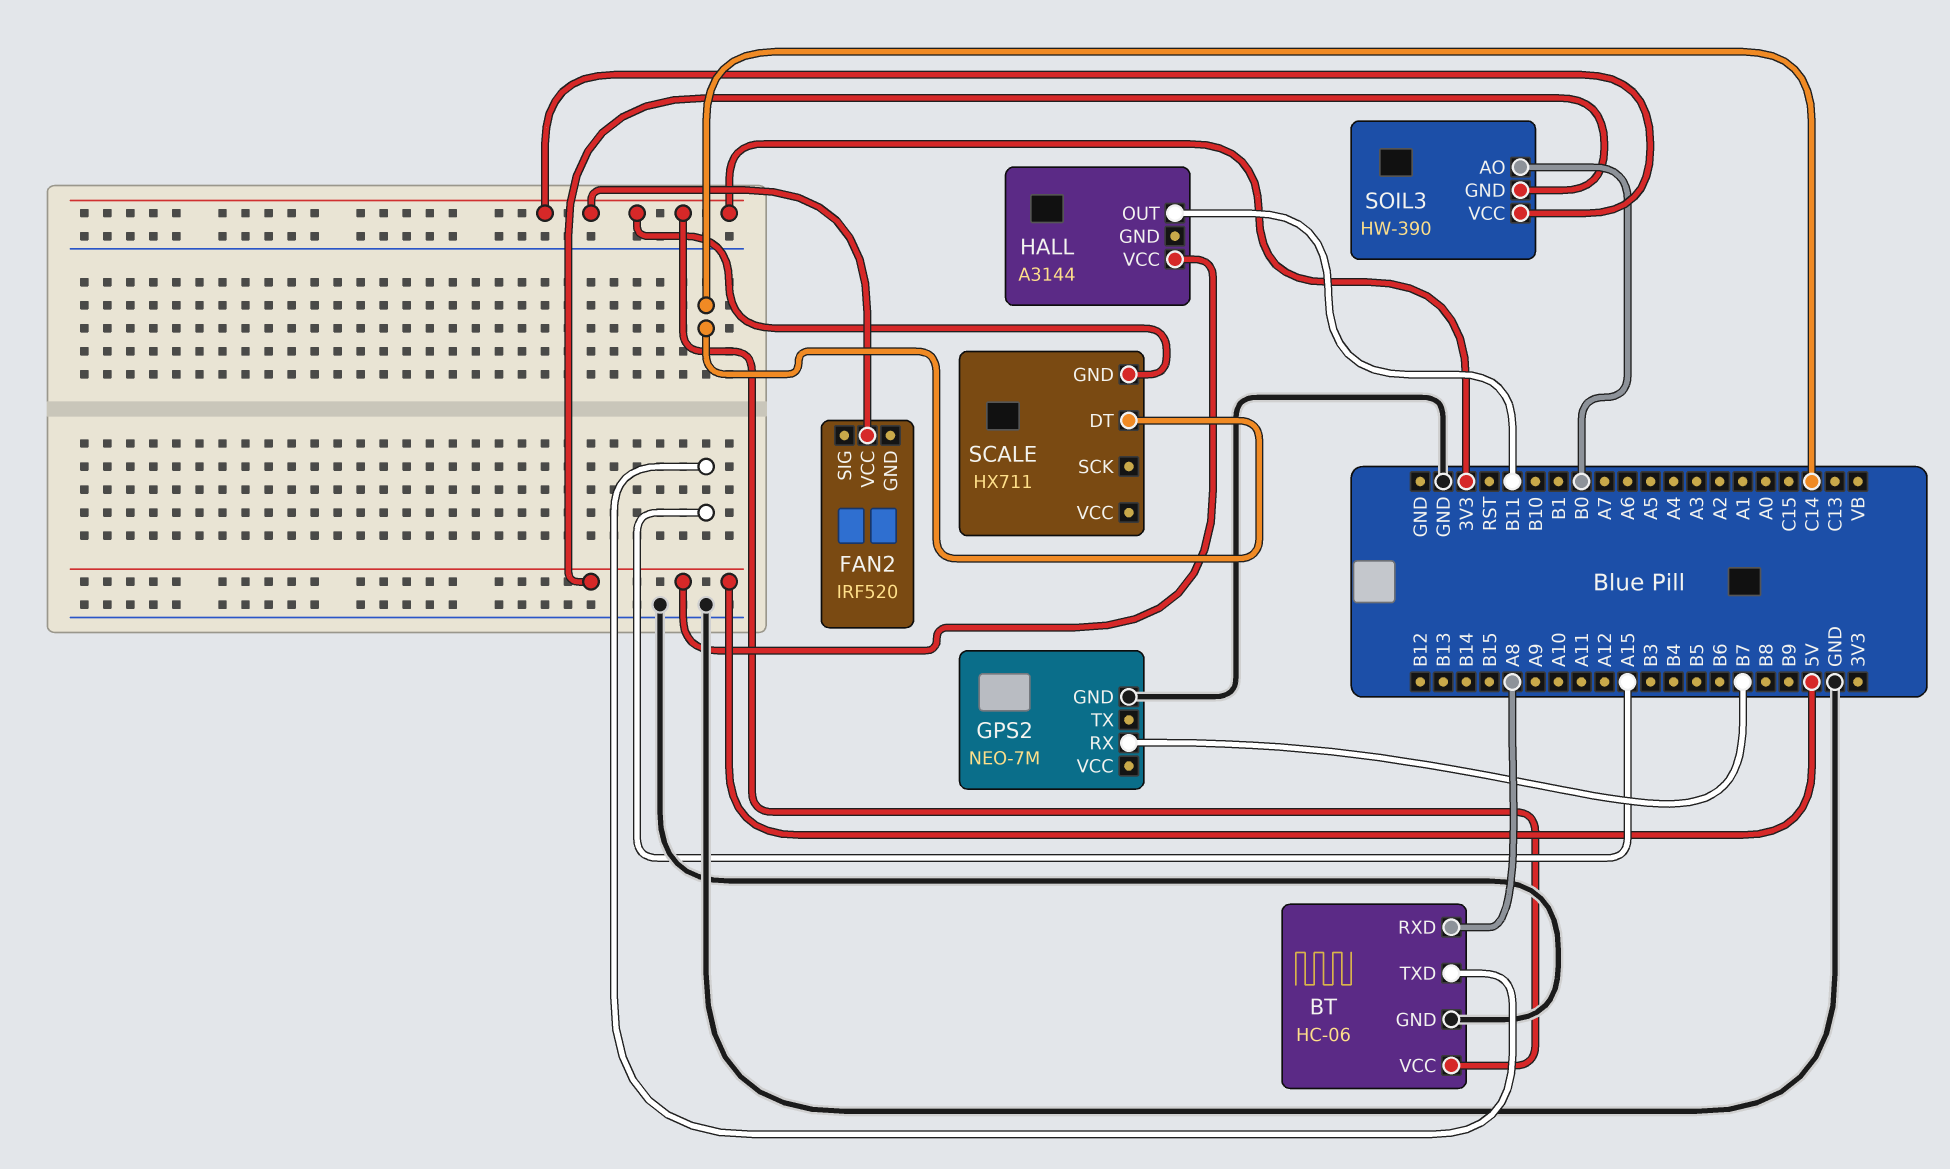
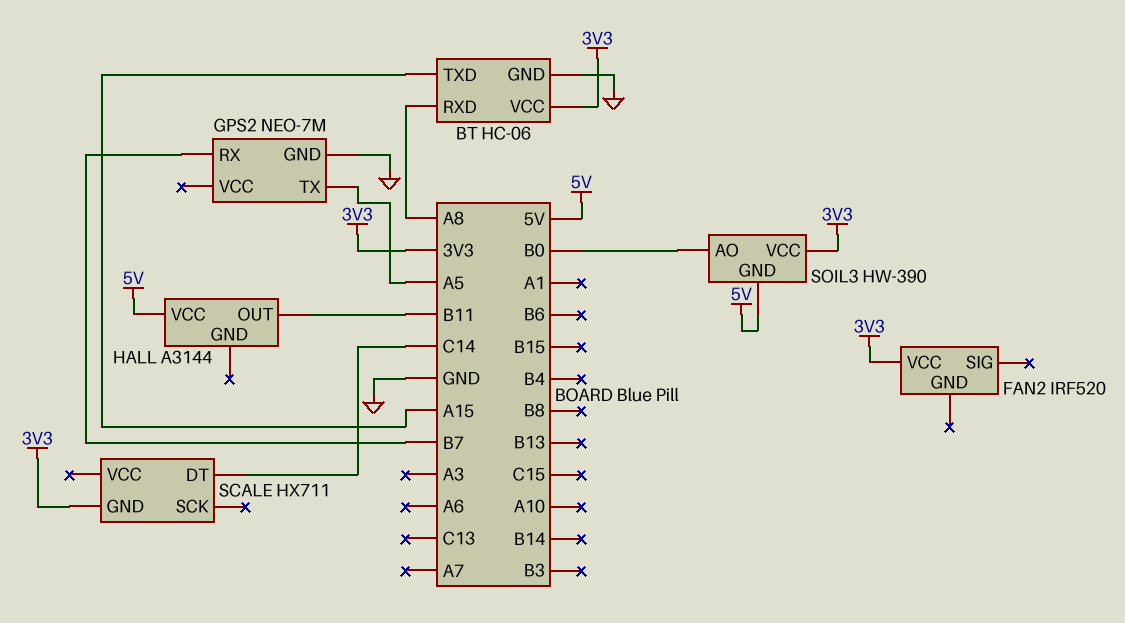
GPS2 pin TX: none -> A5

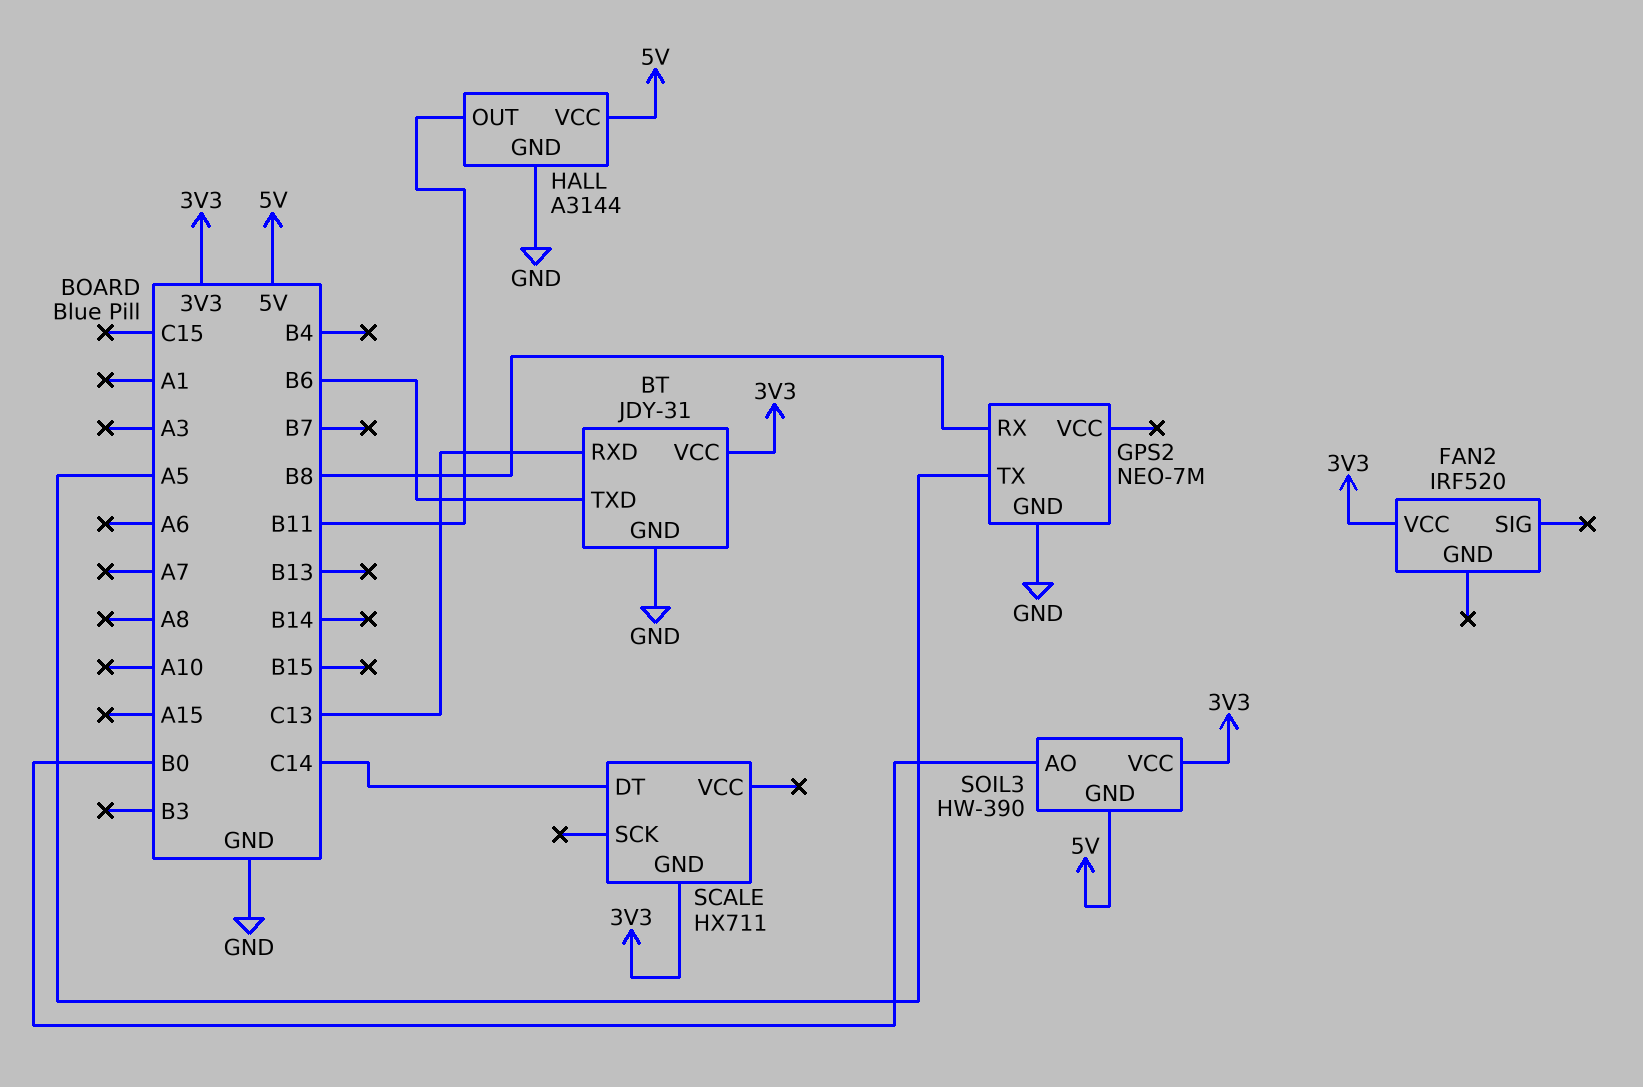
BT: HC-06 -> JDY-31
BT pin RXD: A8 -> C13
BT pin TXD: A15 -> B6
GPS2 pin RX: B7 -> B8
HALL pin GND: none -> GND

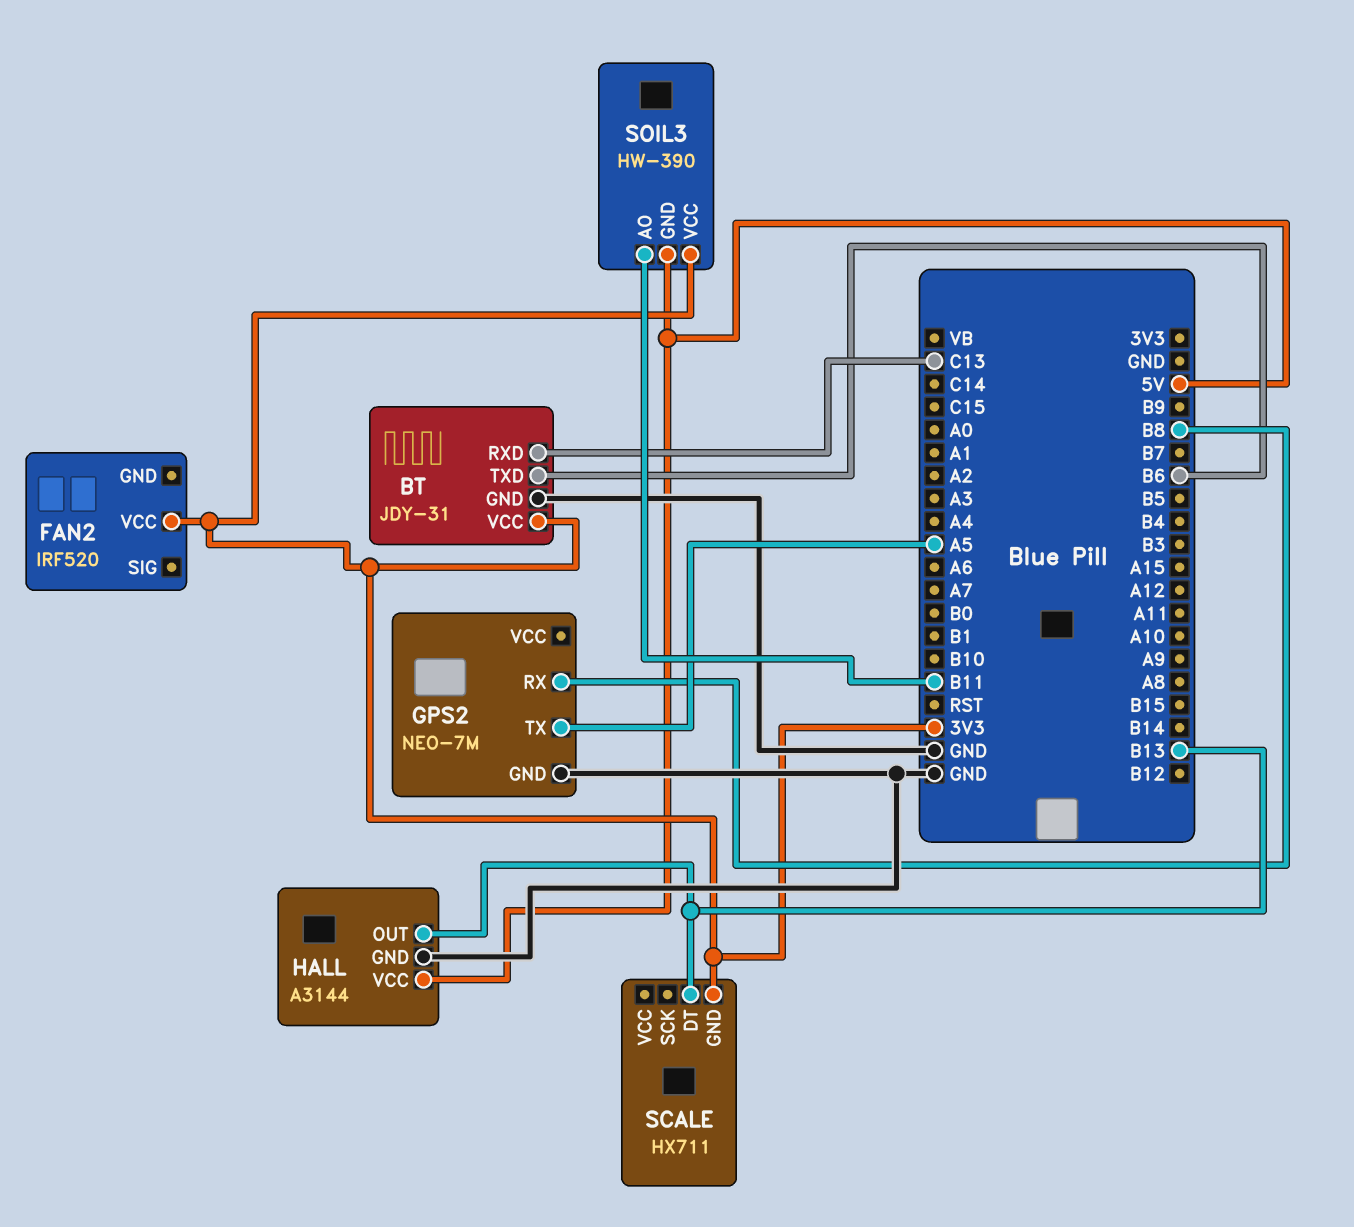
HALL pin OUT: B11 -> B13
SCALE pin DT: C14 -> B13
SOIL3 pin AO: B0 -> B11

